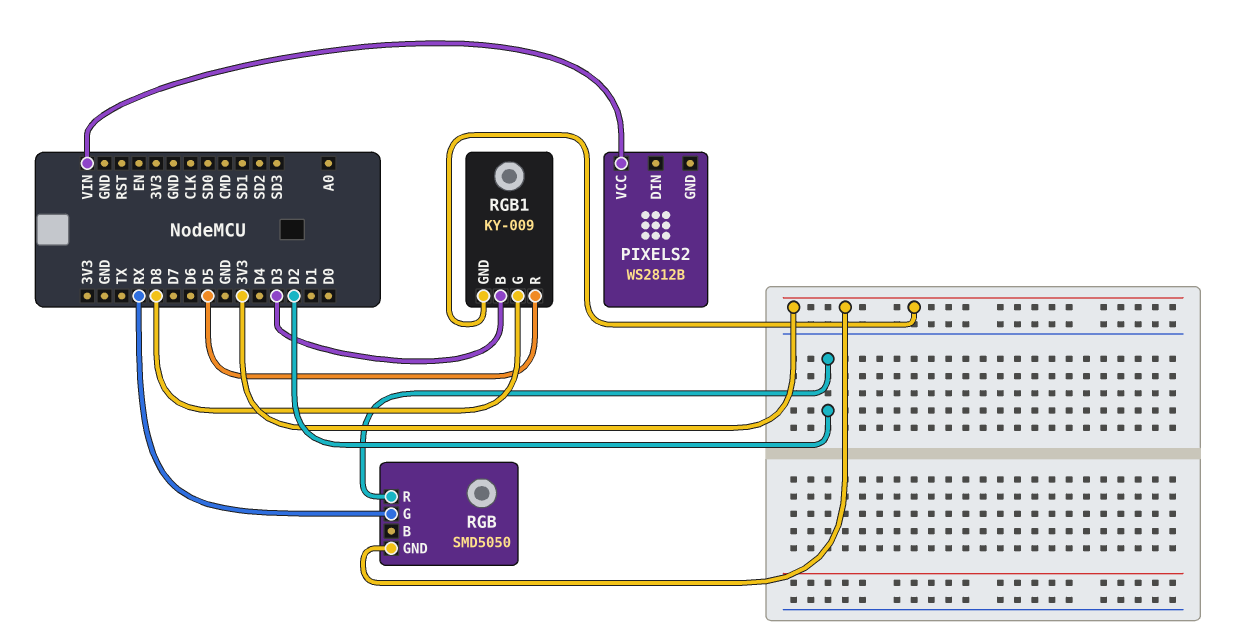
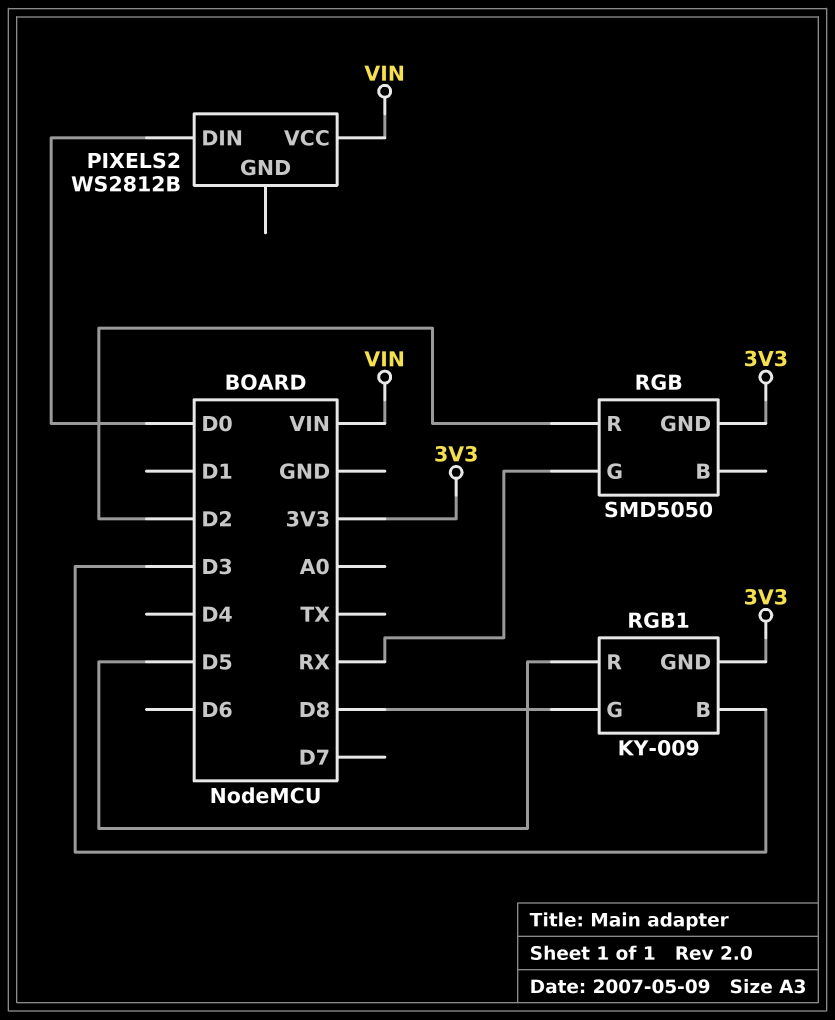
PIXELS2 pin DIN: none -> D0

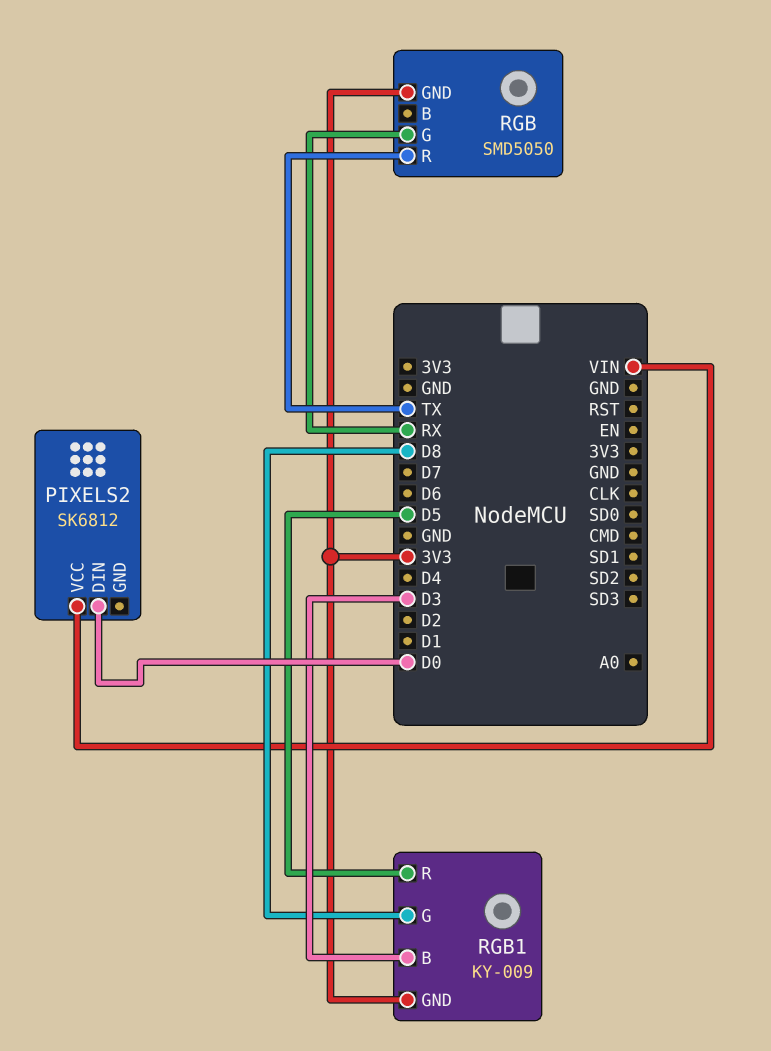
PIXELS2: WS2812B -> SK6812
RGB pin R: D2 -> TX

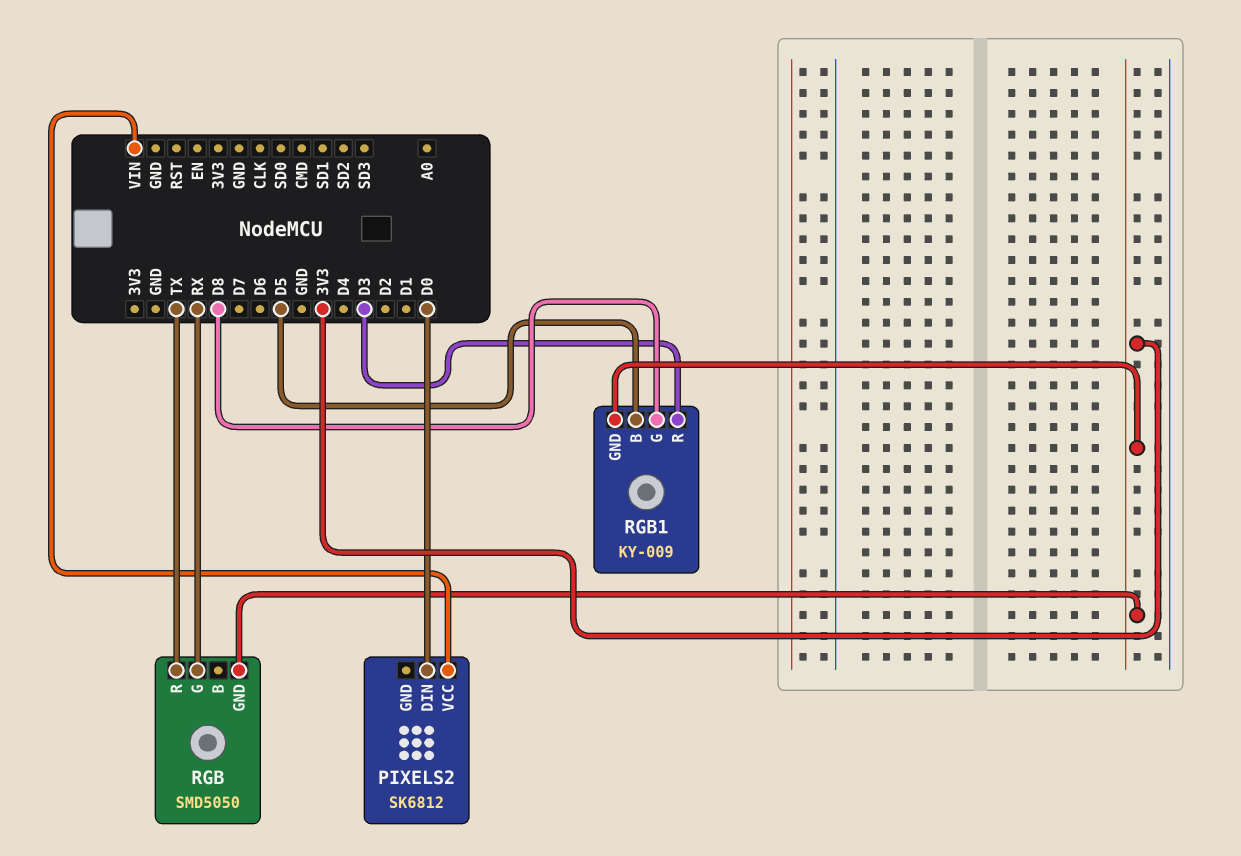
RGB1 pin B: D3 -> D5
RGB1 pin R: D5 -> D3

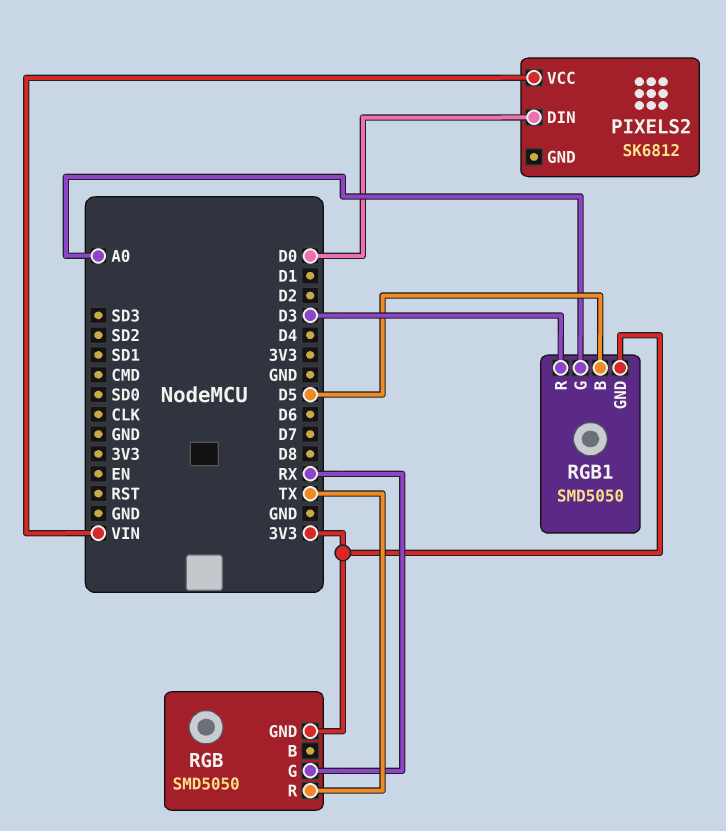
RGB1: KY-009 -> SMD5050
RGB1 pin G: D8 -> A0

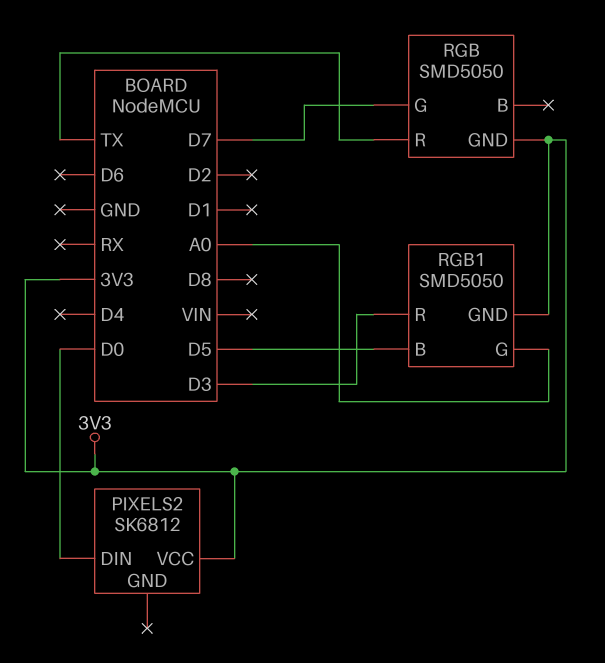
PIXELS2 pin VCC: VIN -> 3V3
RGB pin G: RX -> D7

